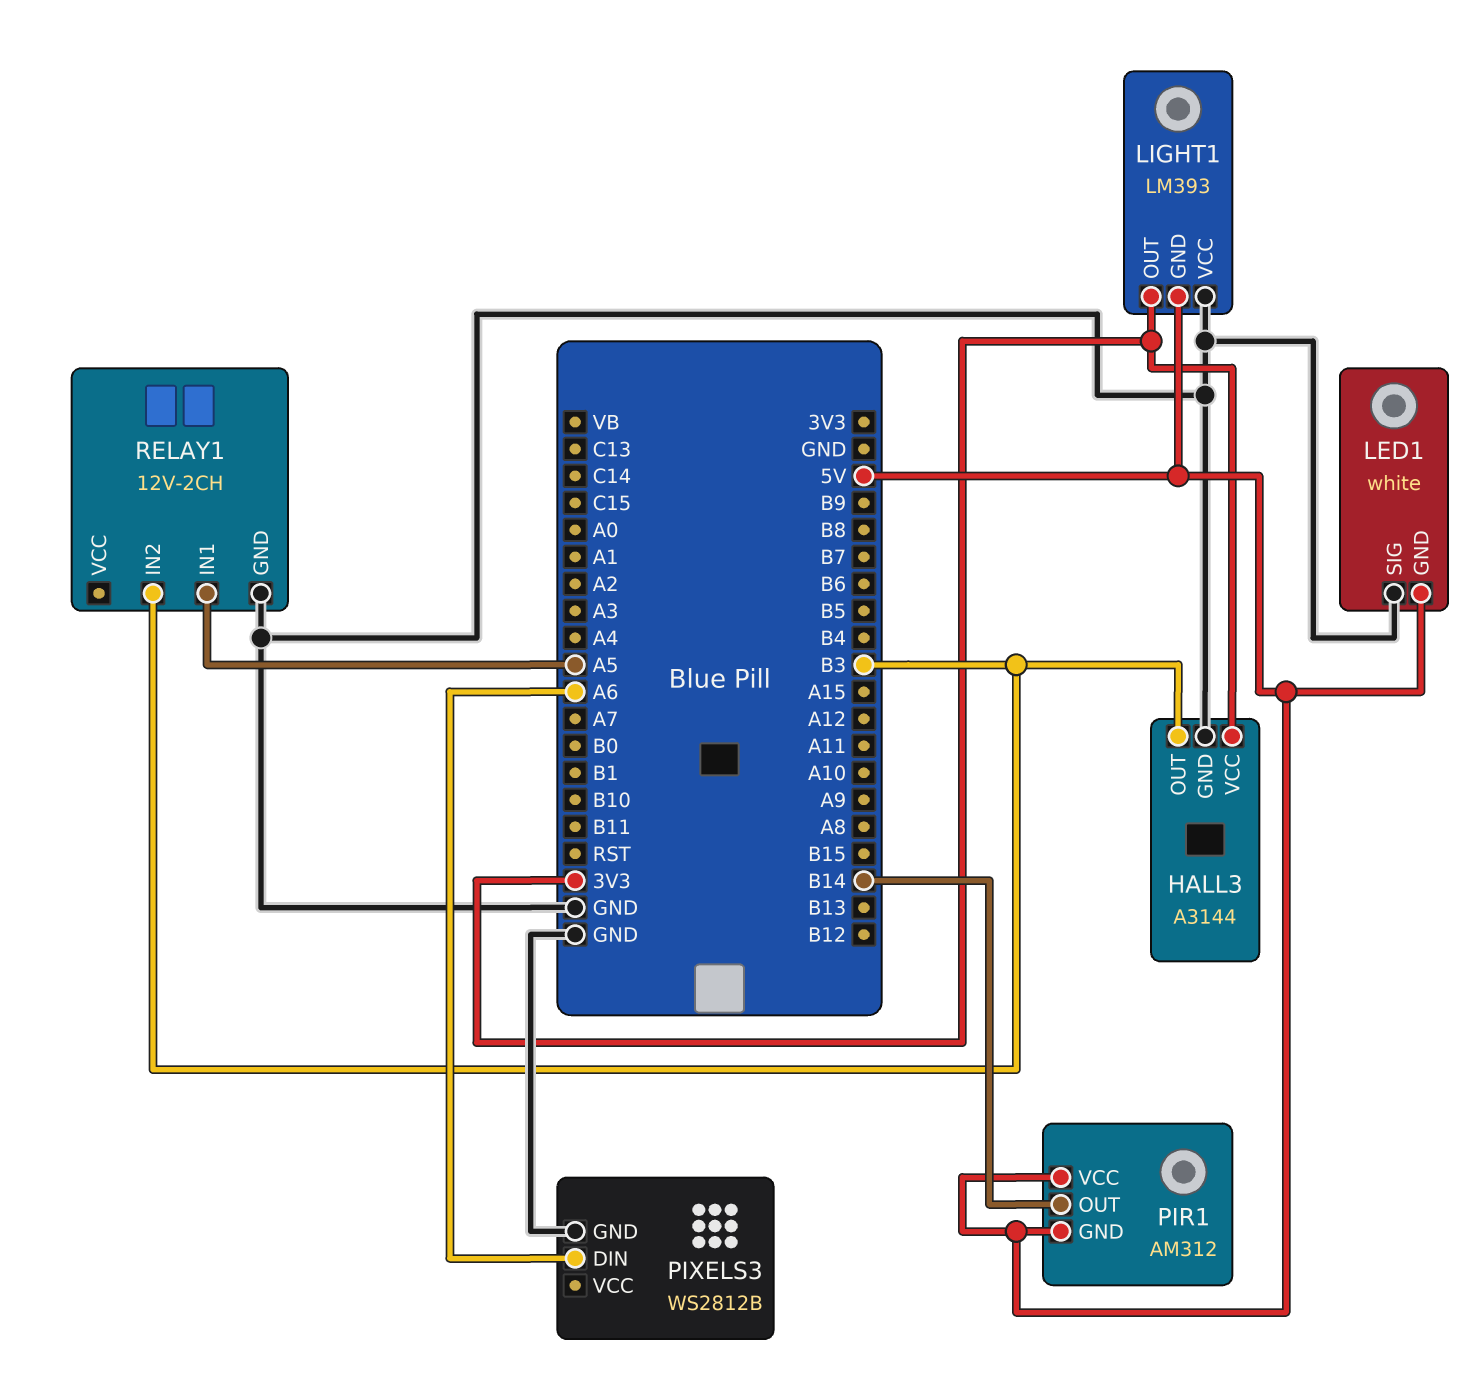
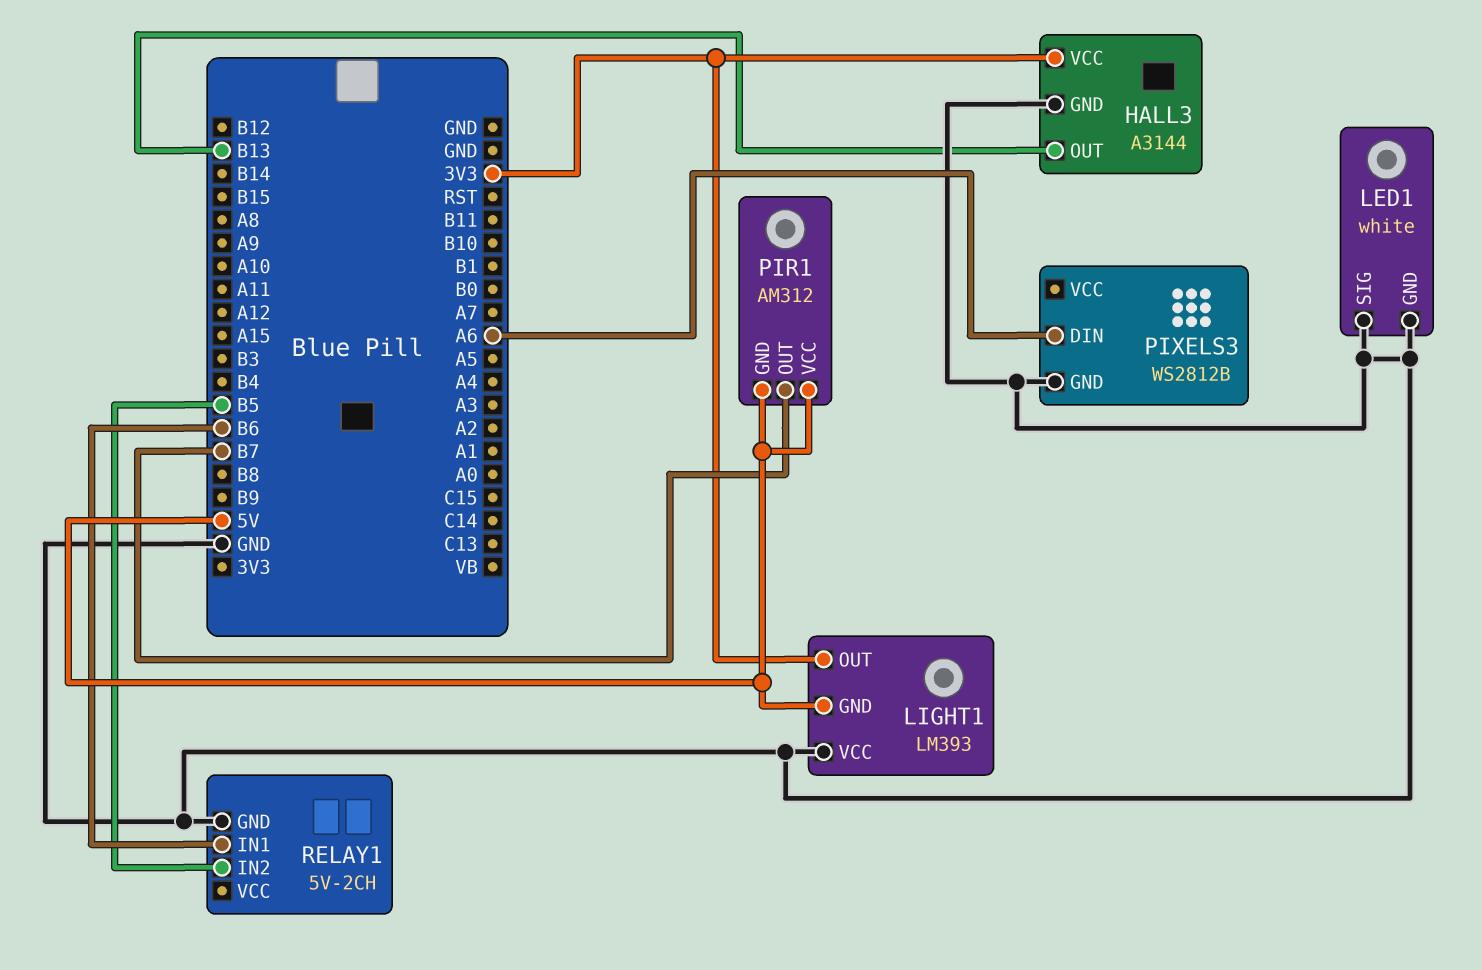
HALL3 pin OUT: B3 -> B13
LED1 pin GND: 5V -> GND
PIR1 pin OUT: B14 -> B7
RELAY1: 12V-2CH -> 5V-2CH
RELAY1 pin IN1: A5 -> B6
RELAY1 pin IN2: B3 -> B5

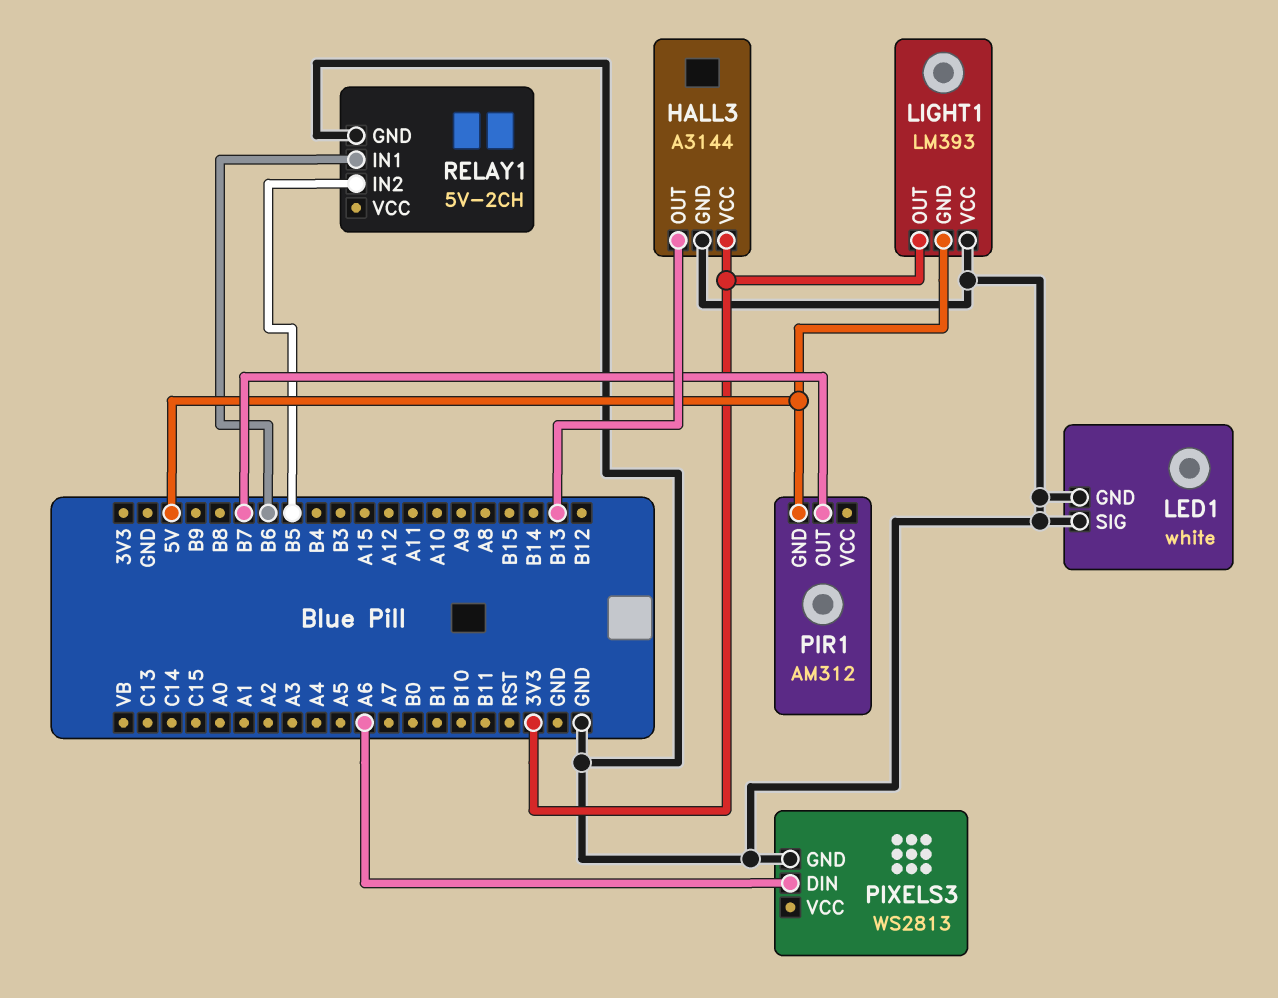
PIR1 pin VCC: 5V -> none
PIXELS3: WS2812B -> WS2813

